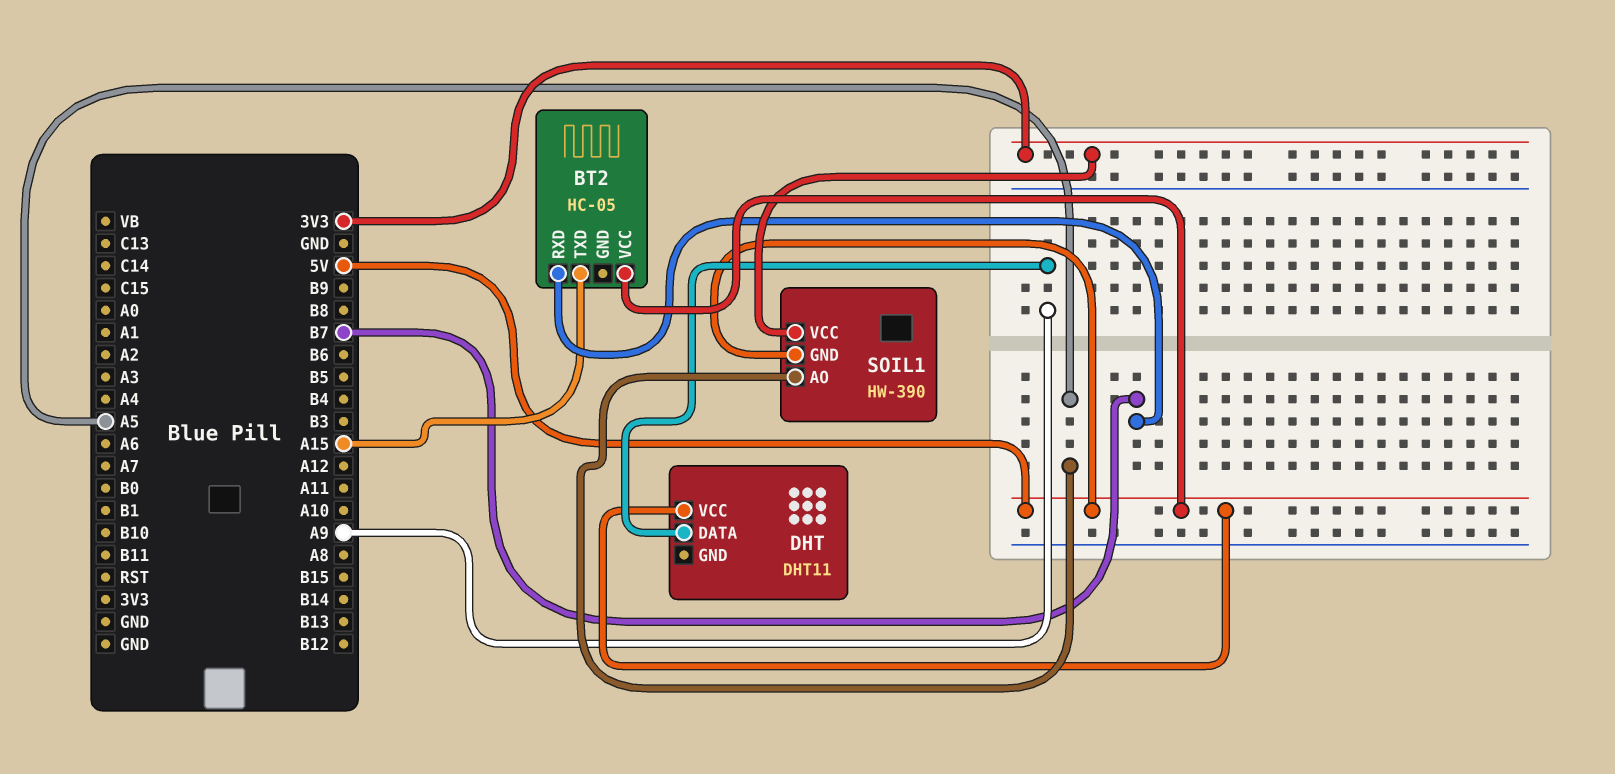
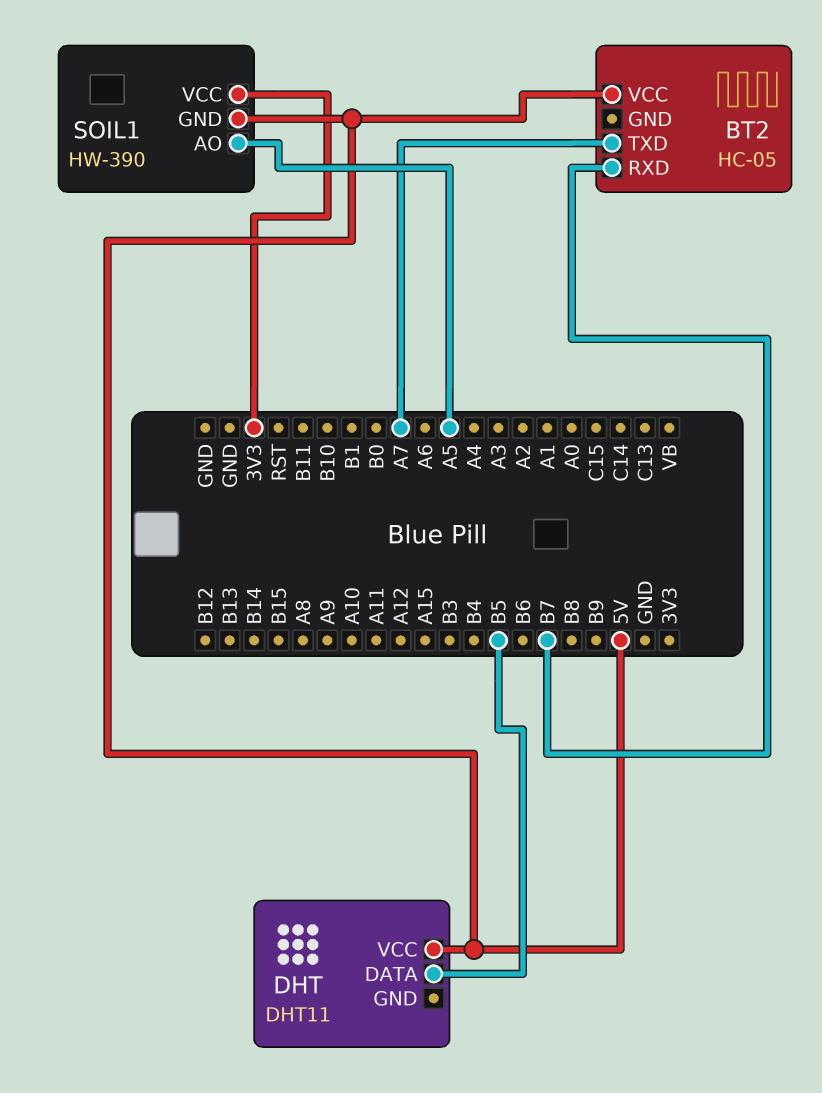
BT2 pin TXD: A15 -> A7
DHT pin DATA: A9 -> B5

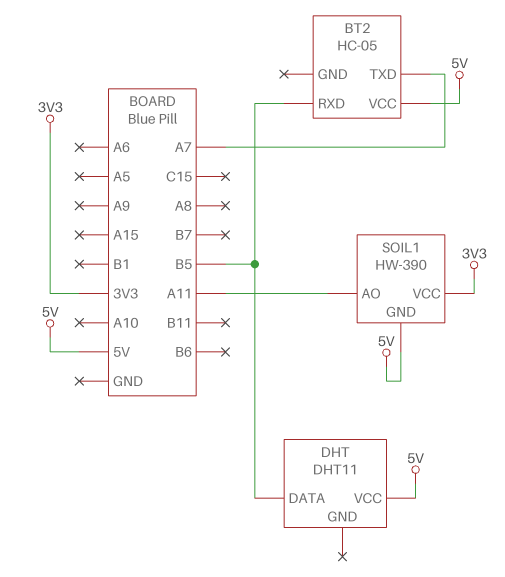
BT2 pin RXD: B7 -> B5
SOIL1 pin AO: A5 -> A11

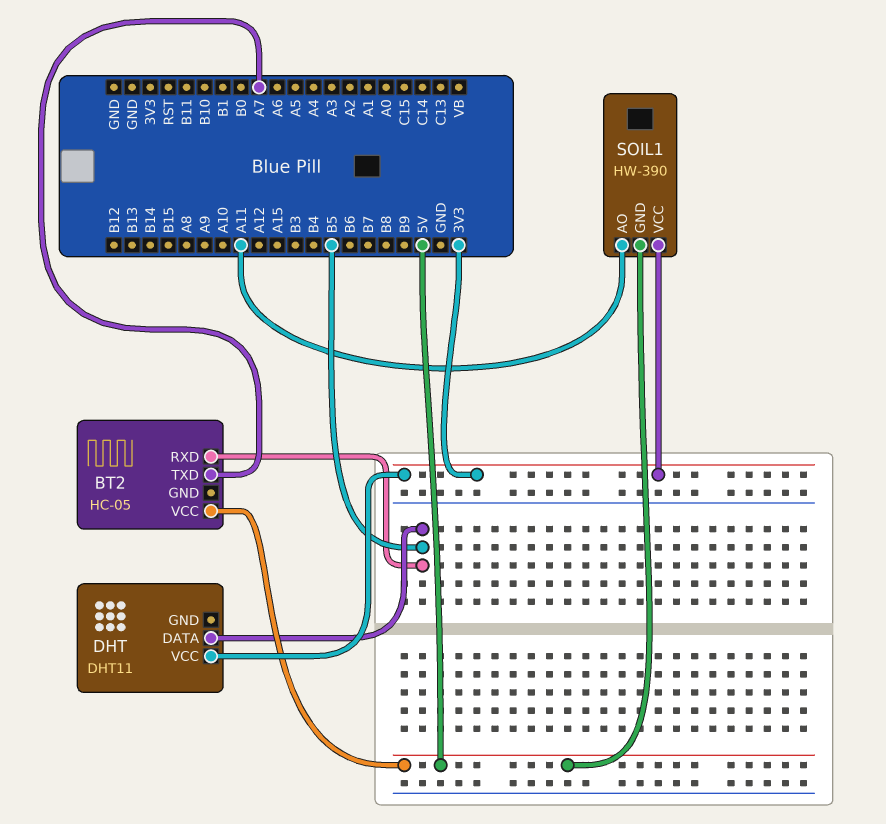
DHT pin VCC: 5V -> 3V3

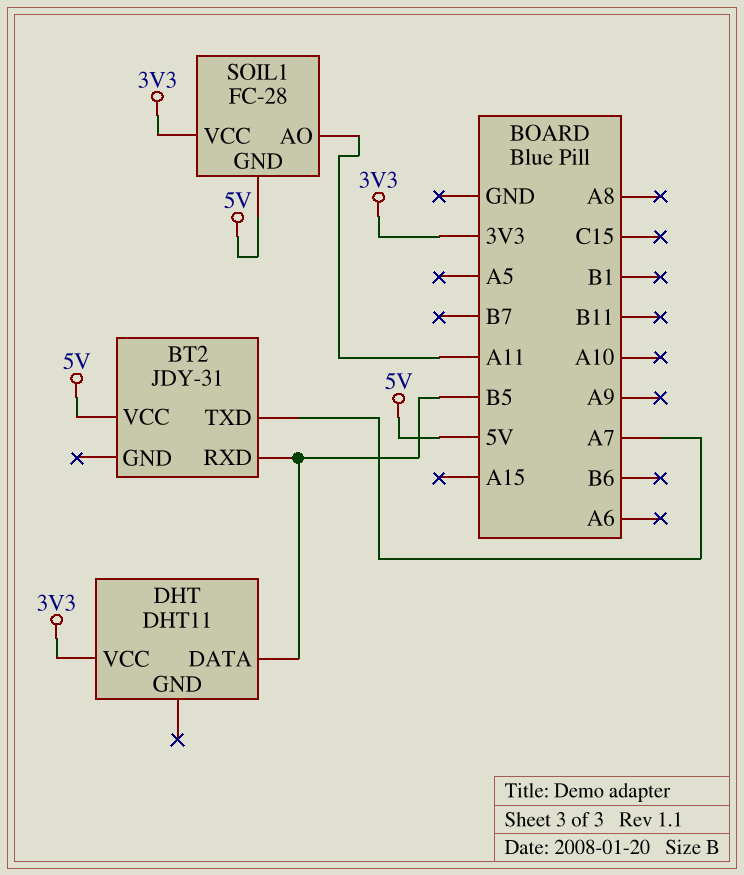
BT2: HC-05 -> JDY-31
SOIL1: HW-390 -> FC-28

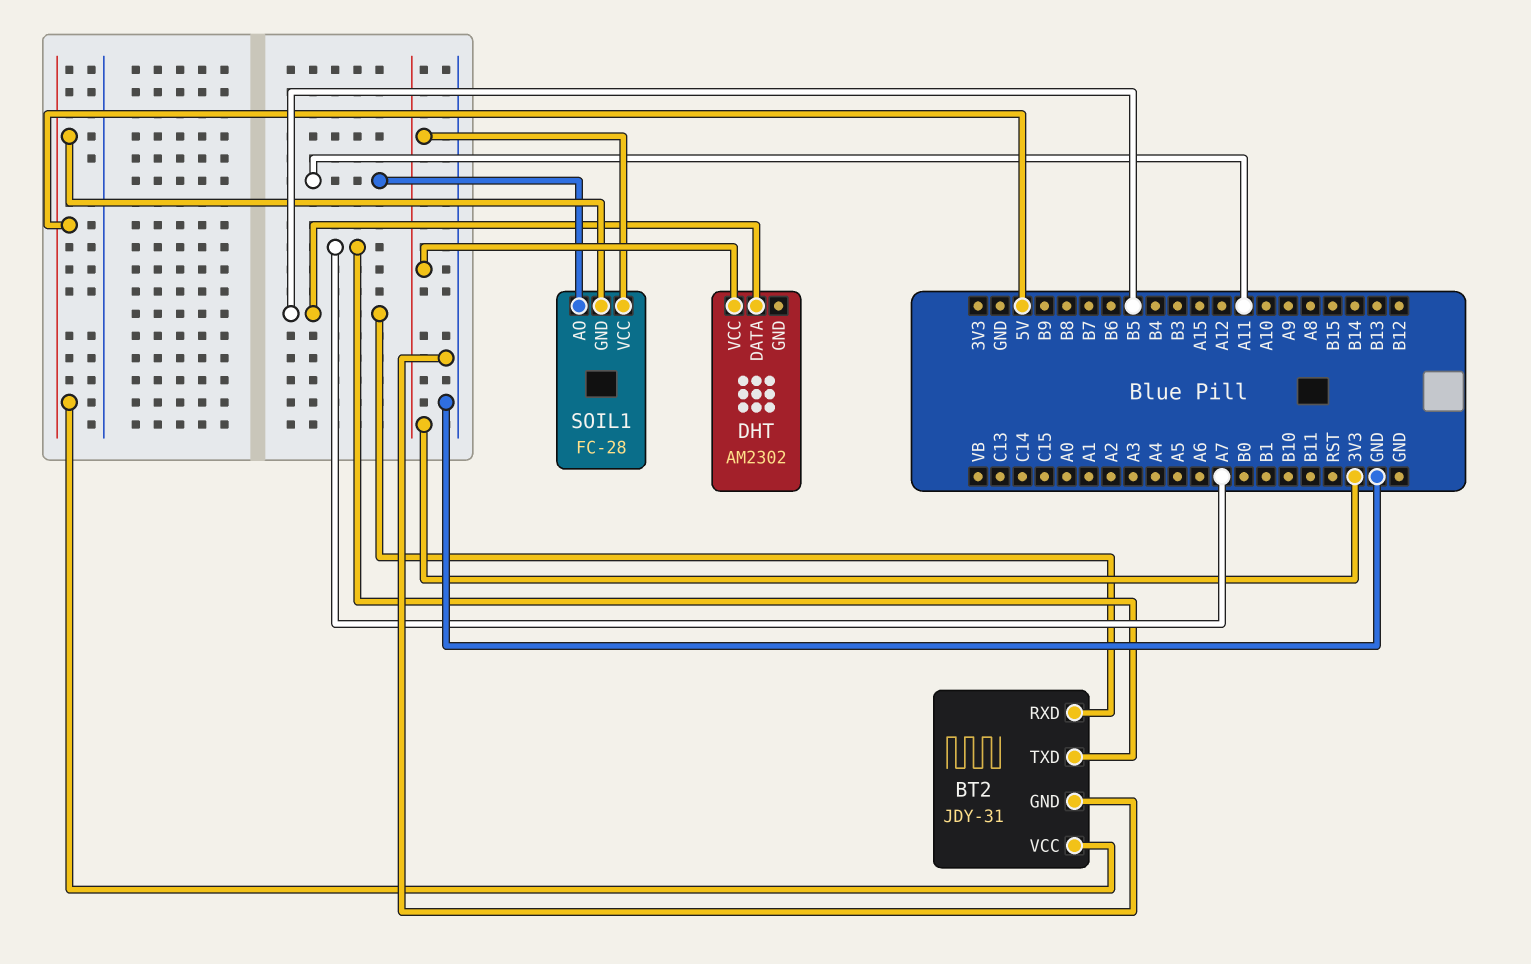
BT2 pin GND: none -> GND
DHT: DHT11 -> AM2302

